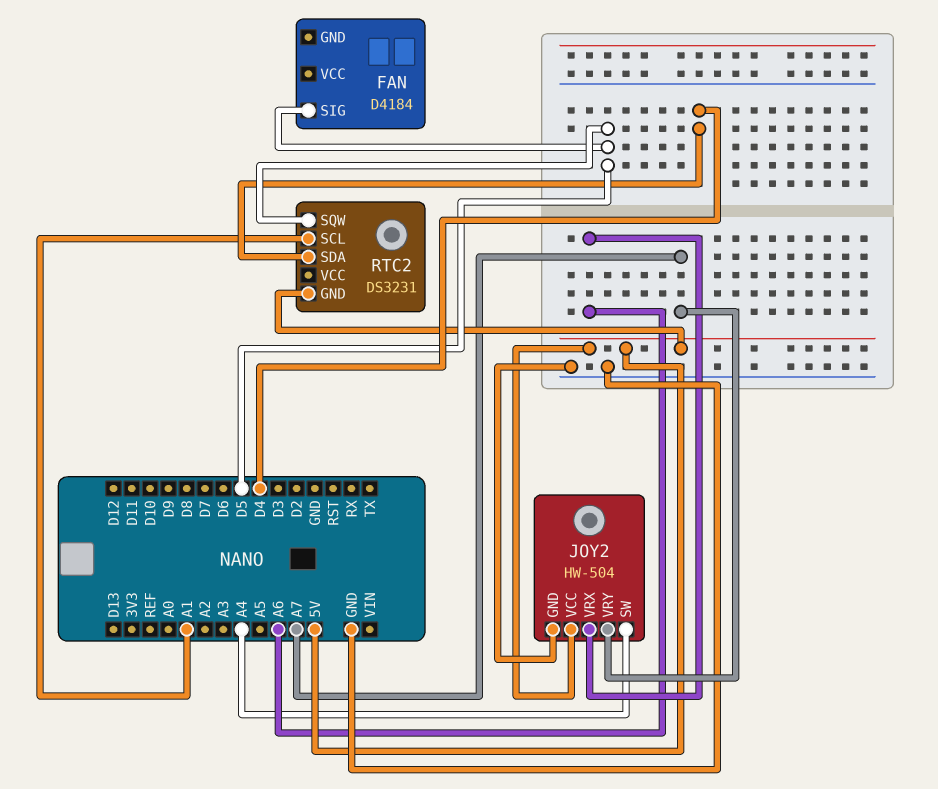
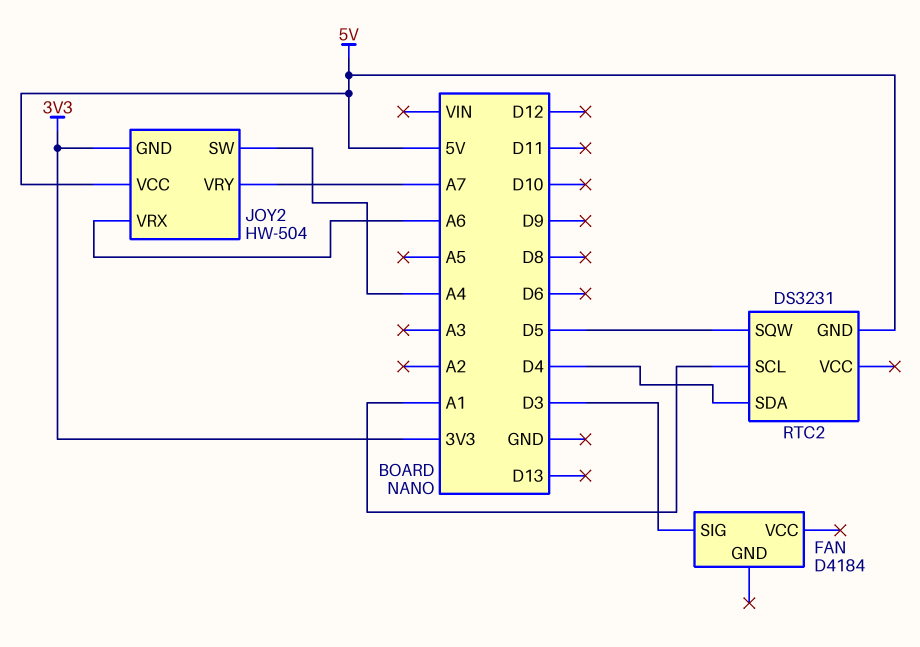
FAN pin SIG: D5 -> D3
JOY2 pin GND: GND -> 3V3

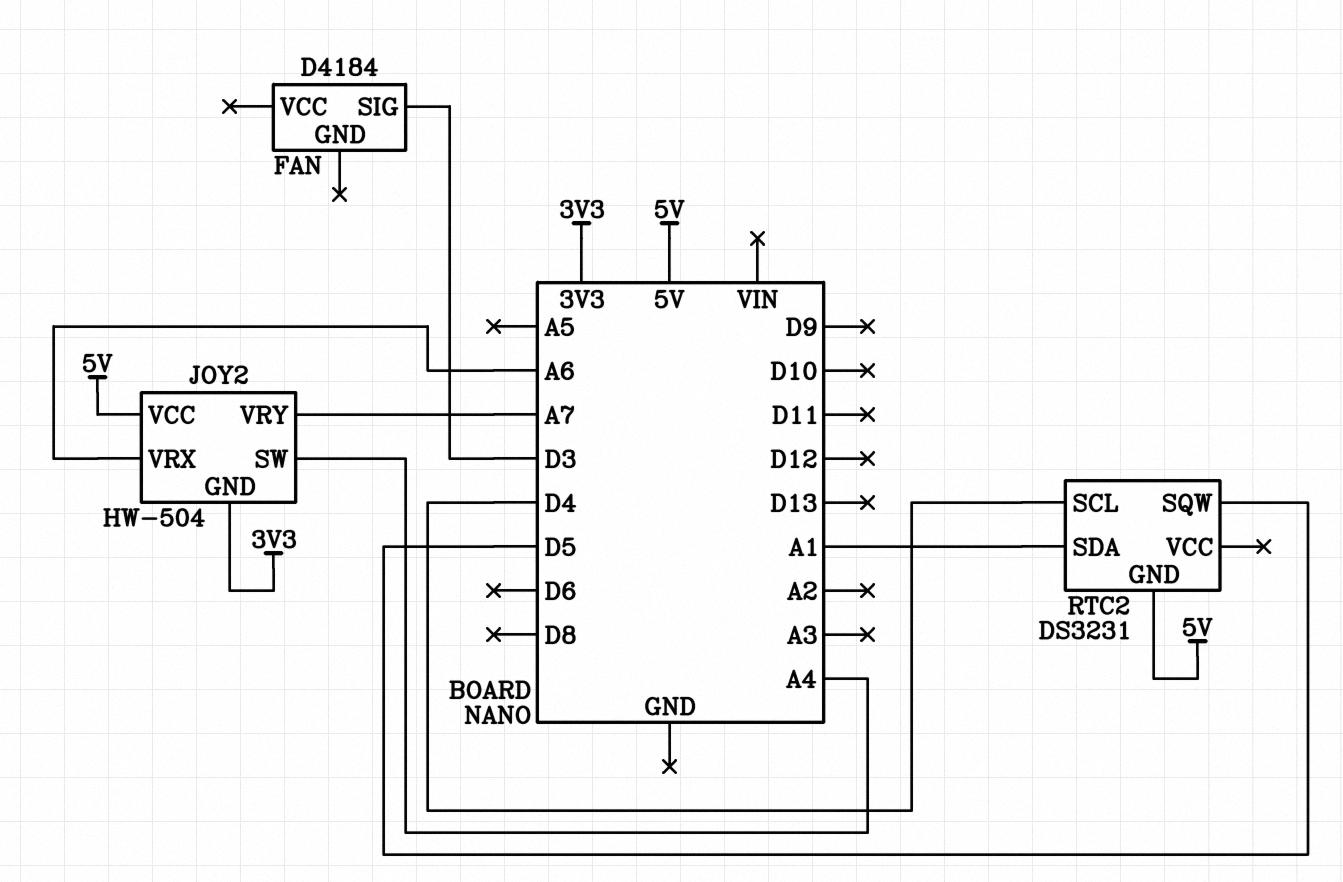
RTC2 pin SCL: A1 -> D4
RTC2 pin SDA: D4 -> A1

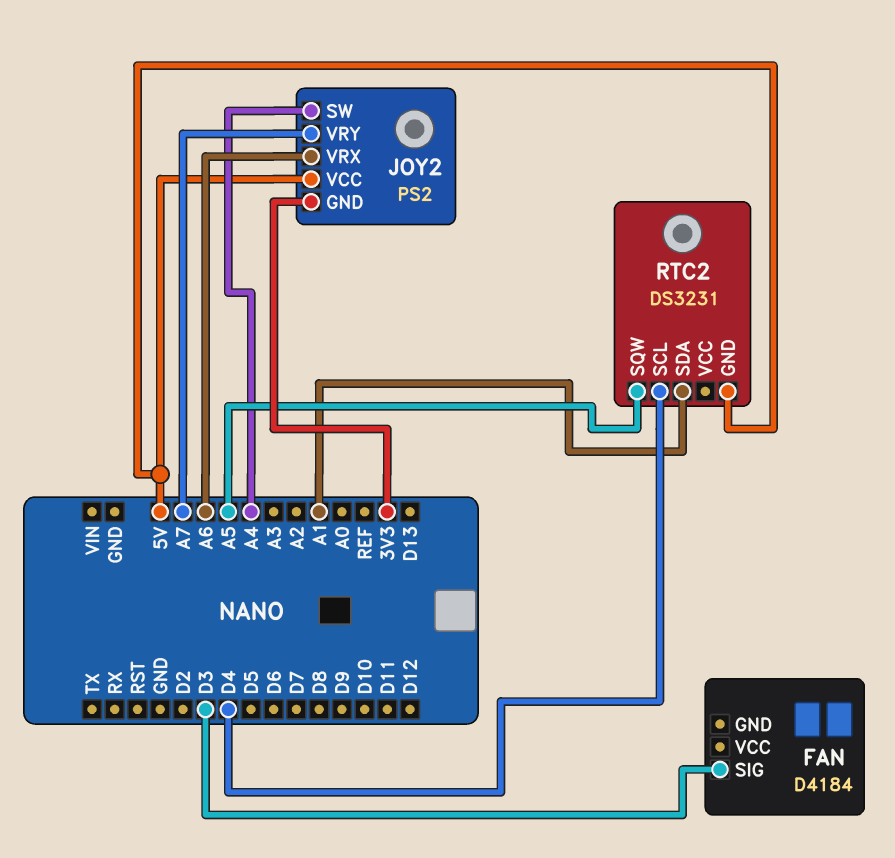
JOY2: HW-504 -> PS2
RTC2 pin SQW: D5 -> A5

